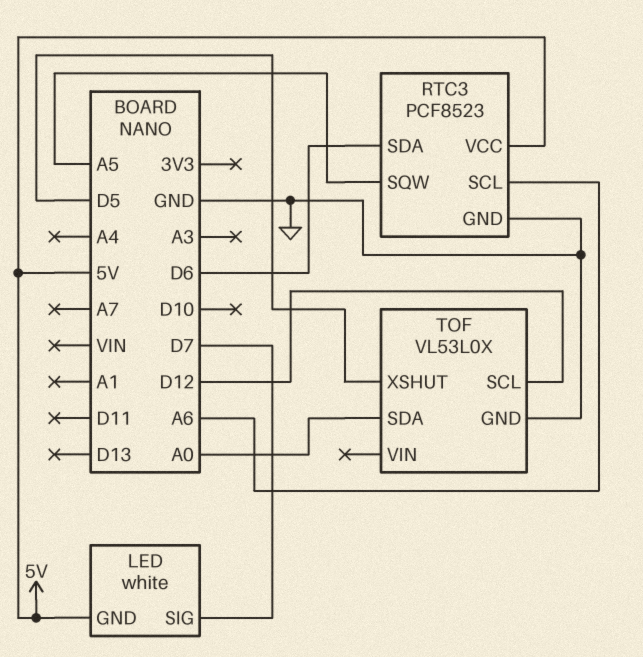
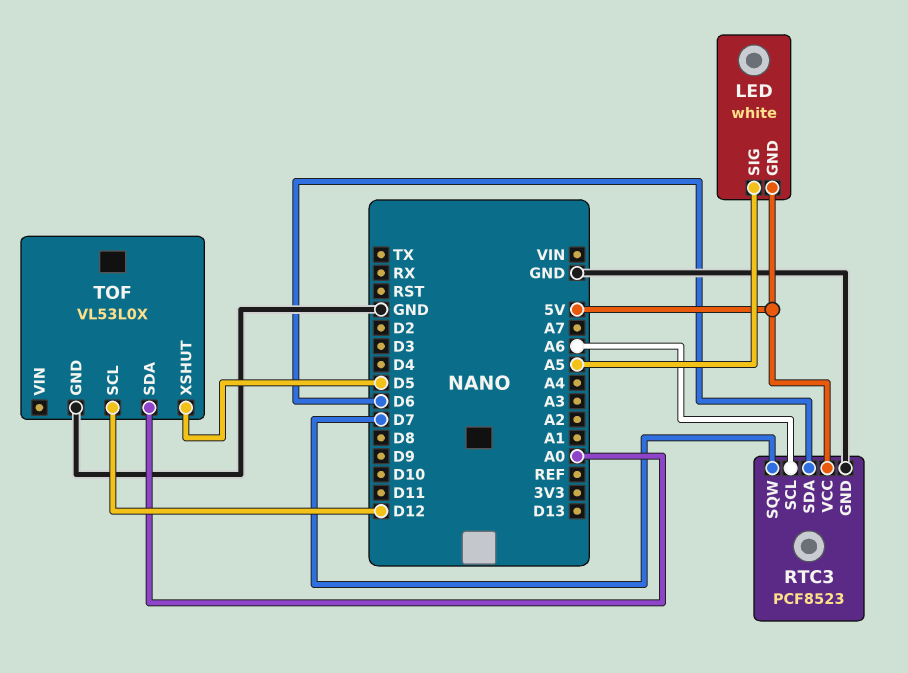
LED pin SIG: D7 -> A5
RTC3 pin SQW: A5 -> D7

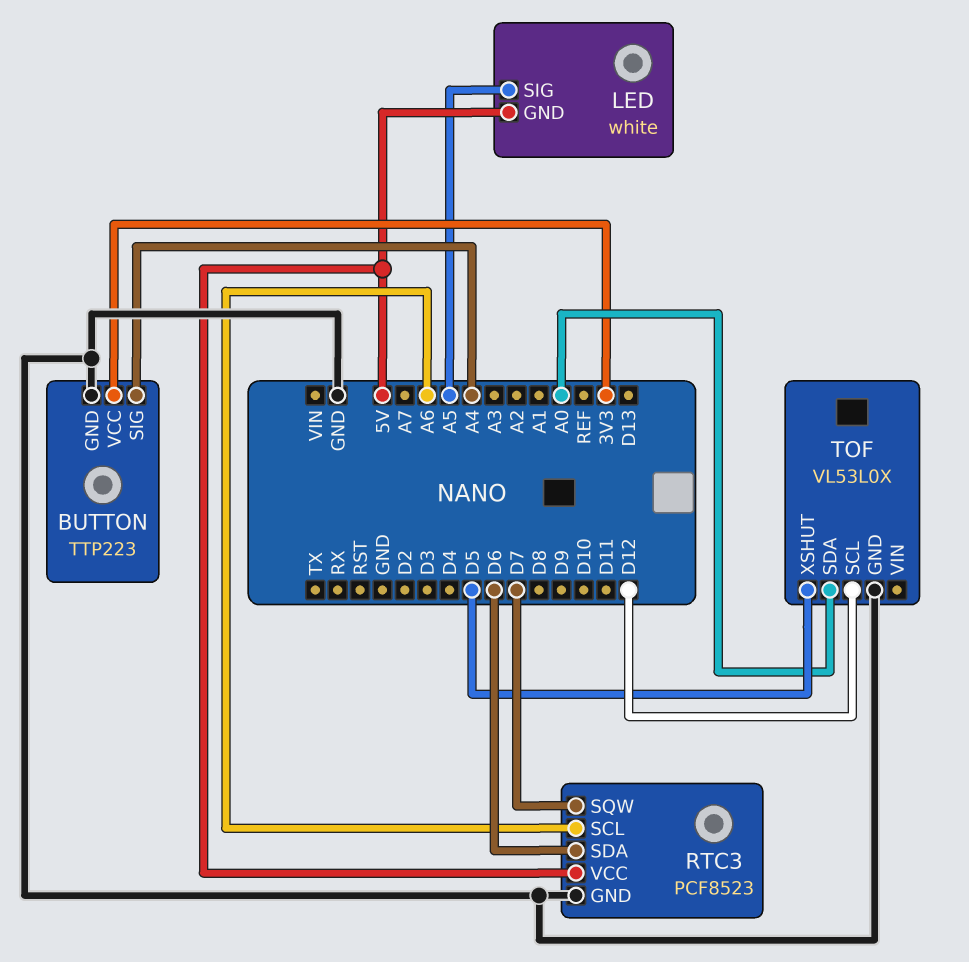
BUTTON: none -> TTP223
BUTTON pin GND: none -> GND
BUTTON pin SIG: none -> A4
BUTTON pin VCC: none -> 3V3

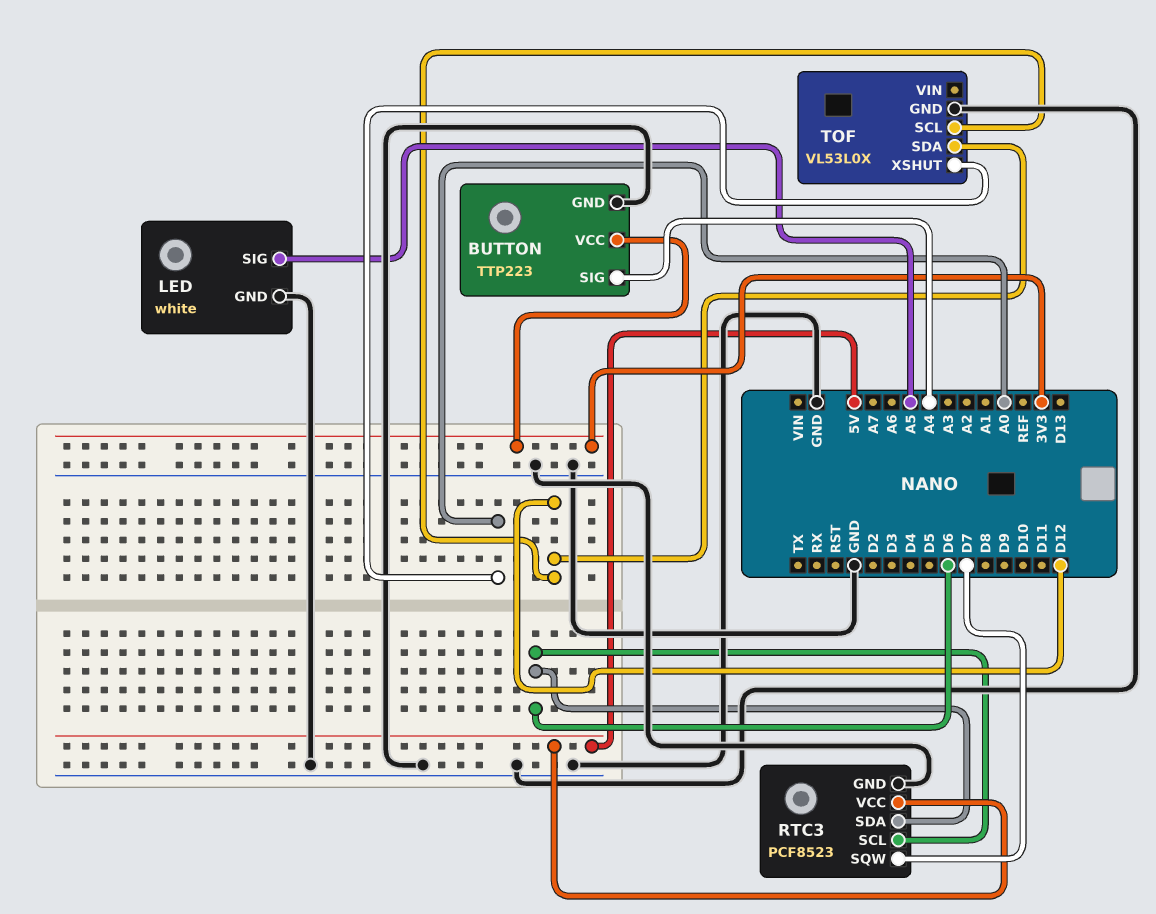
LED pin GND: 5V -> GND
RTC3 pin SCL: A6 -> D6
TOF pin SDA: A0 -> D12
TOF pin XSHUT: D5 -> A0

